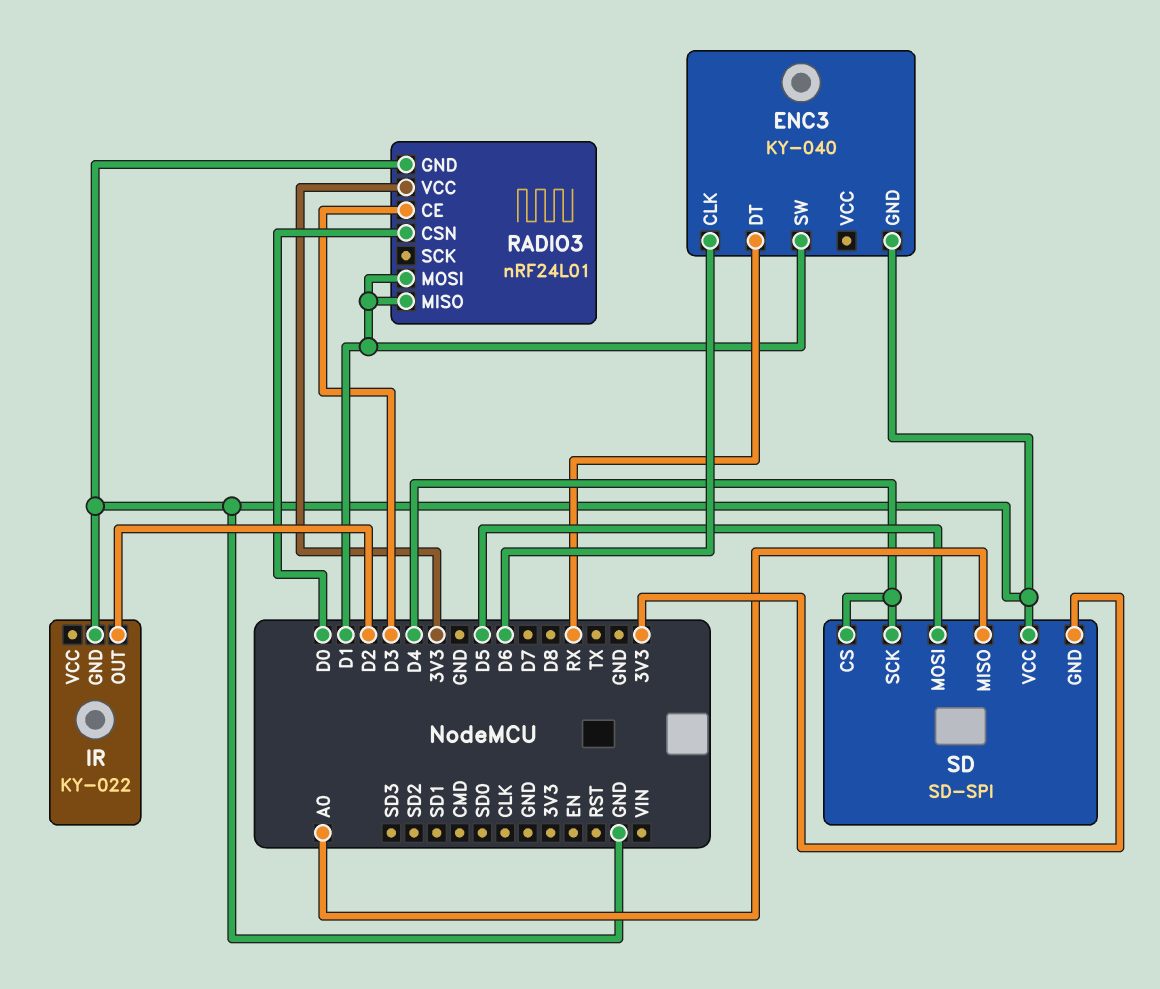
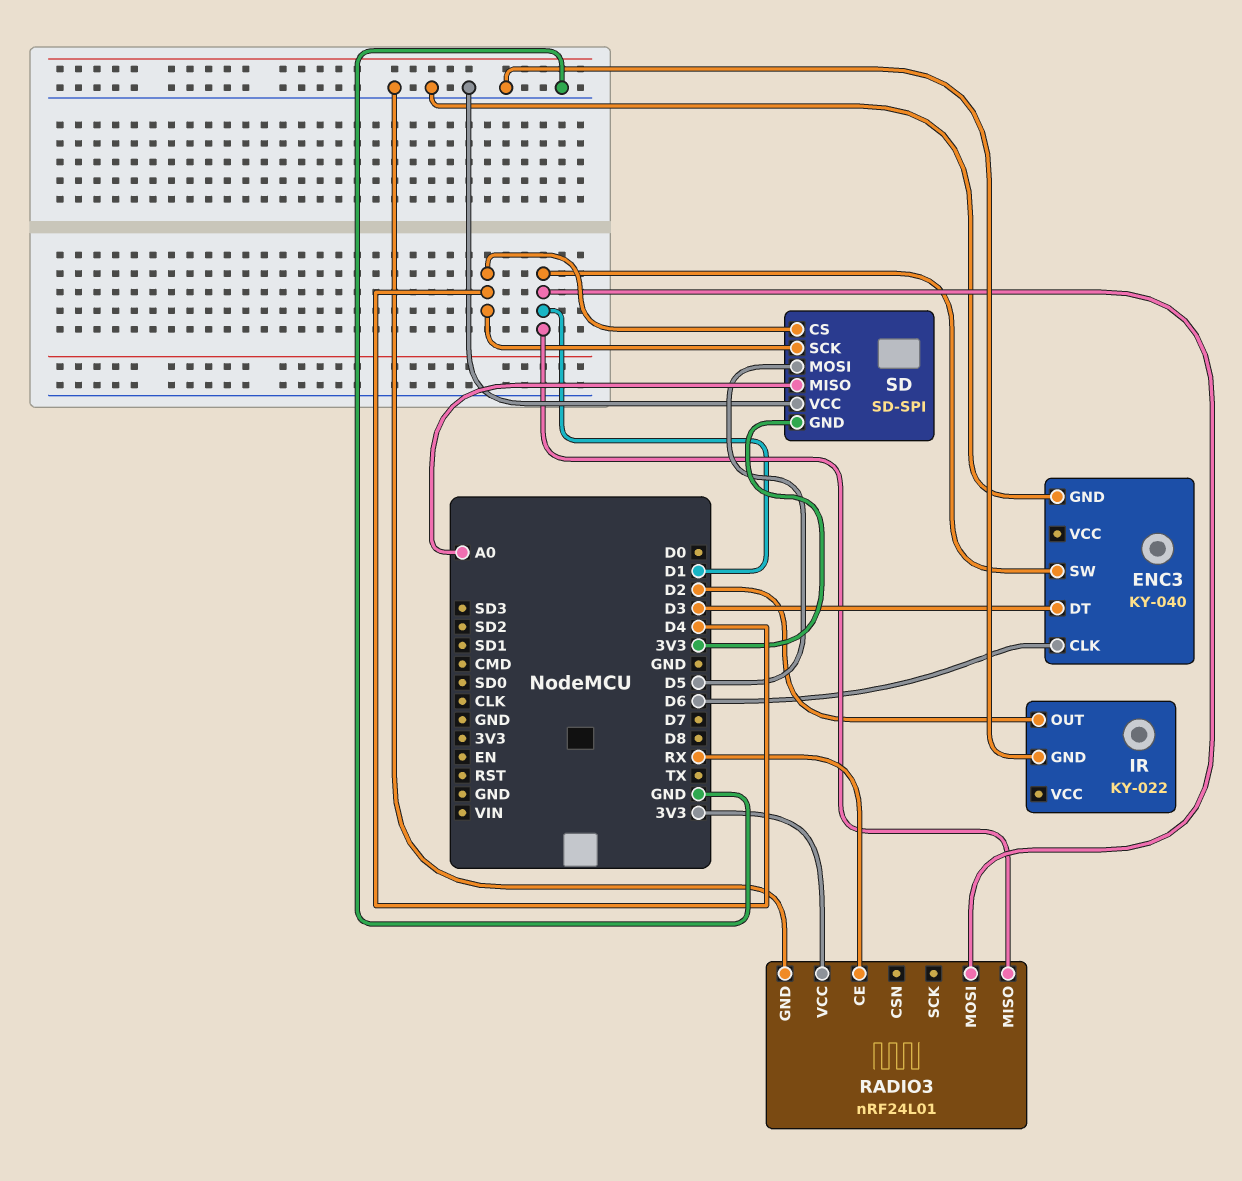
ENC3 pin DT: RX -> D3
RADIO3 pin CE: D3 -> RX
RADIO3 pin CSN: D0 -> none

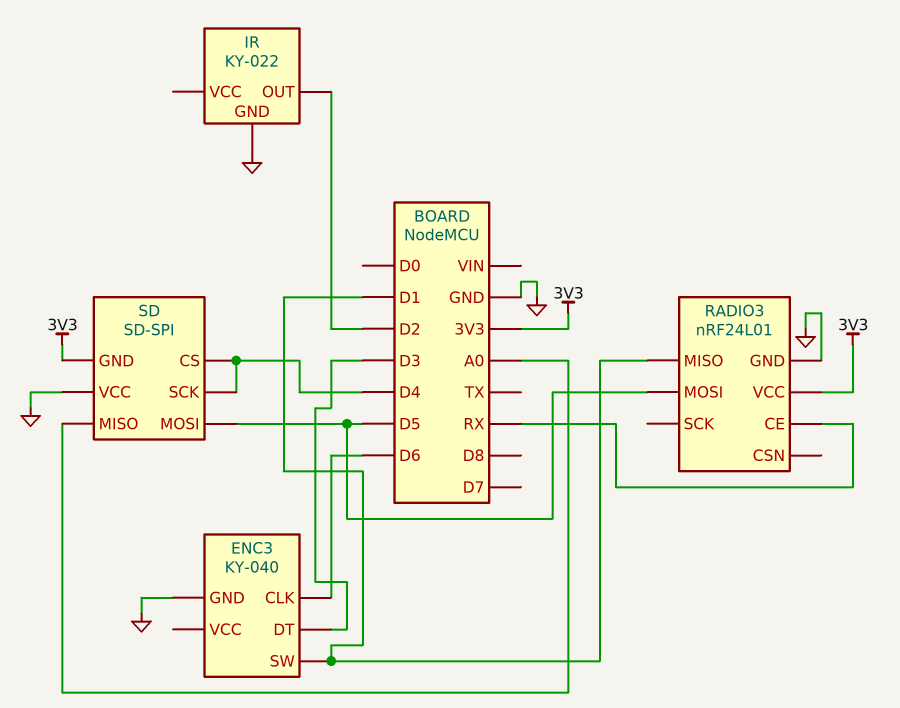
RADIO3 pin MOSI: D1 -> D5

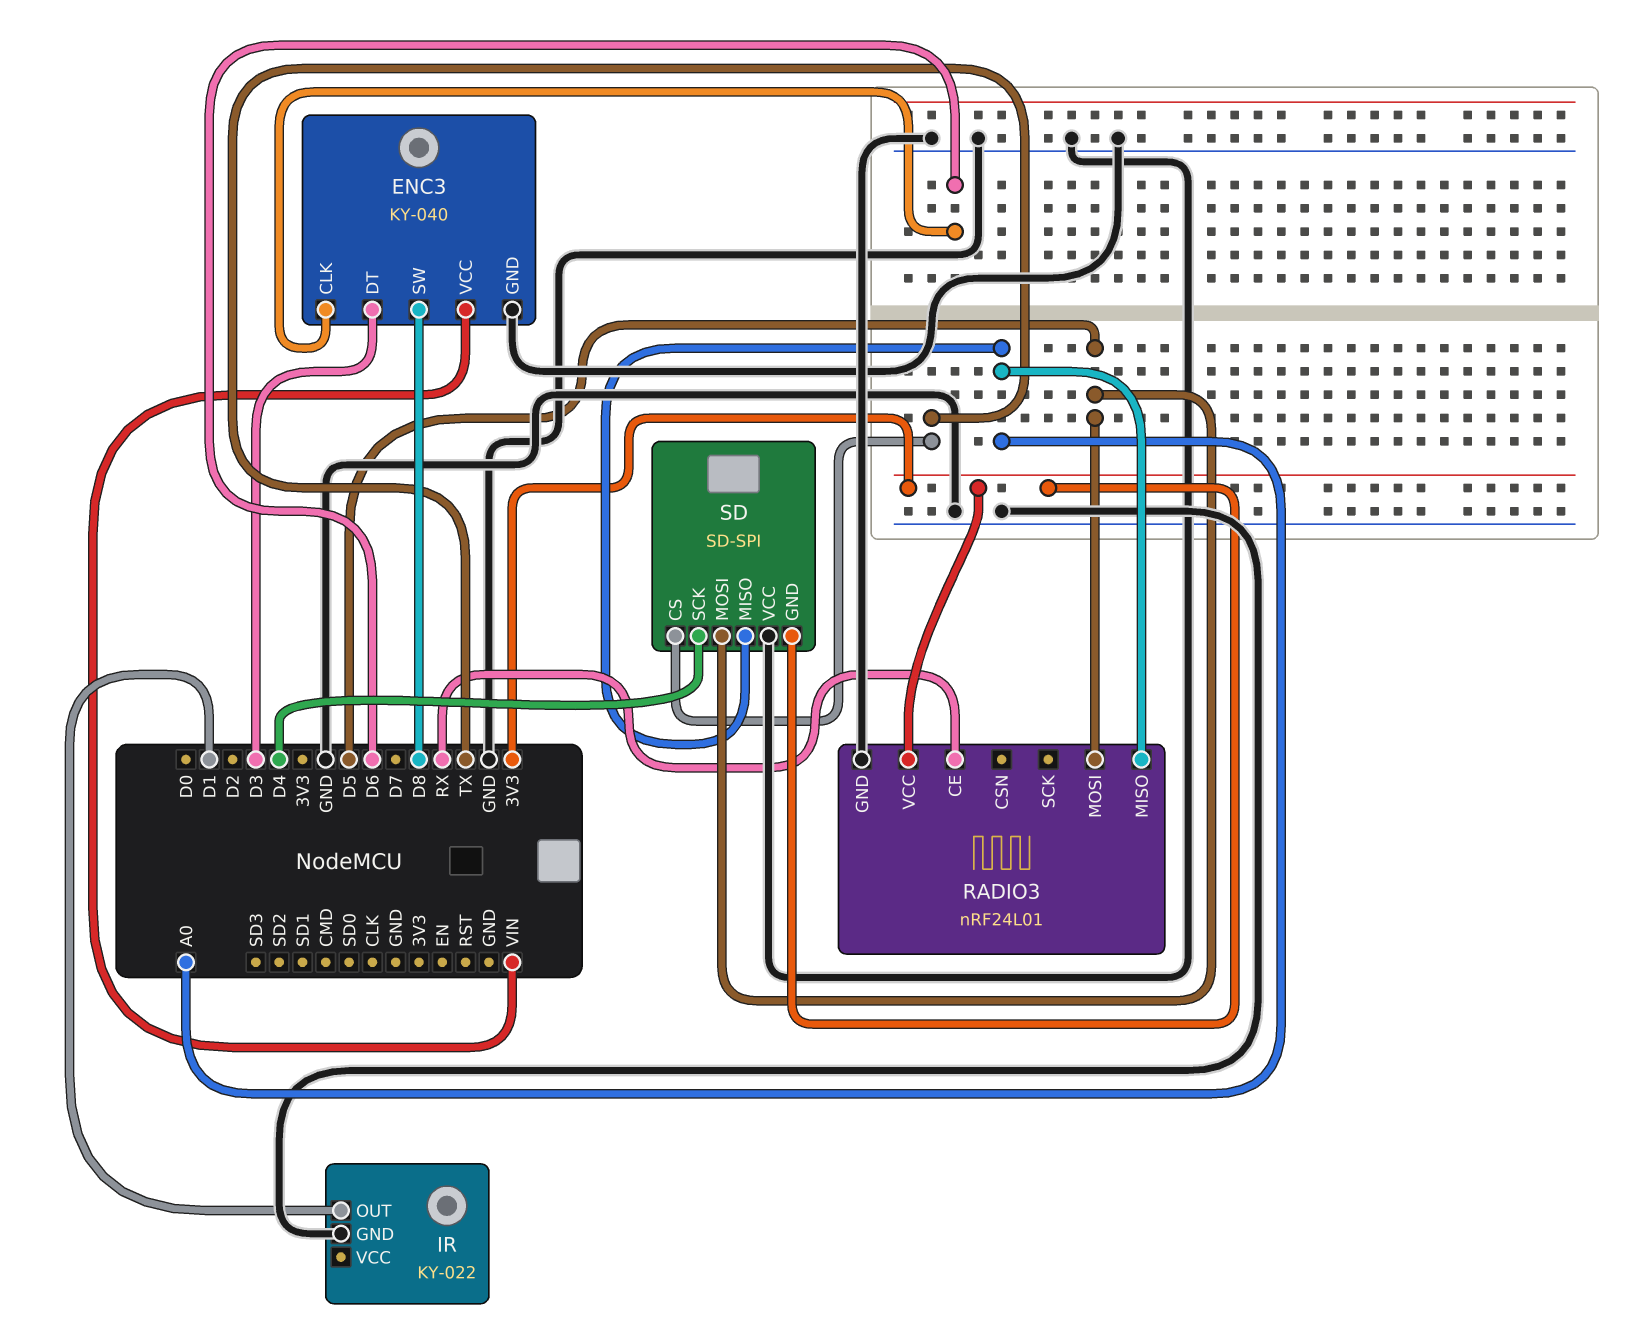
ENC3 pin SW: D1 -> D8
ENC3 pin VCC: none -> VIN
IR pin OUT: D2 -> D1
RADIO3 pin MISO: D1 -> A0
SD pin CS: D4 -> TX

